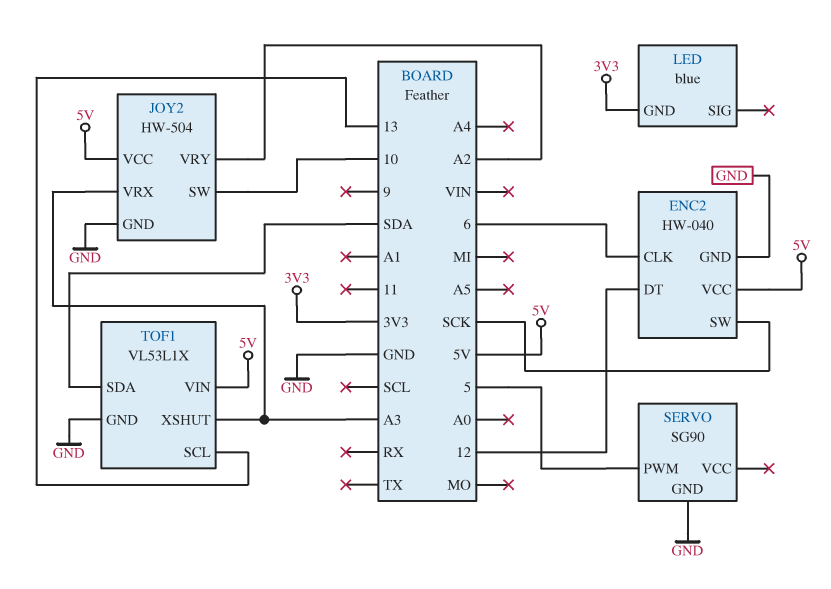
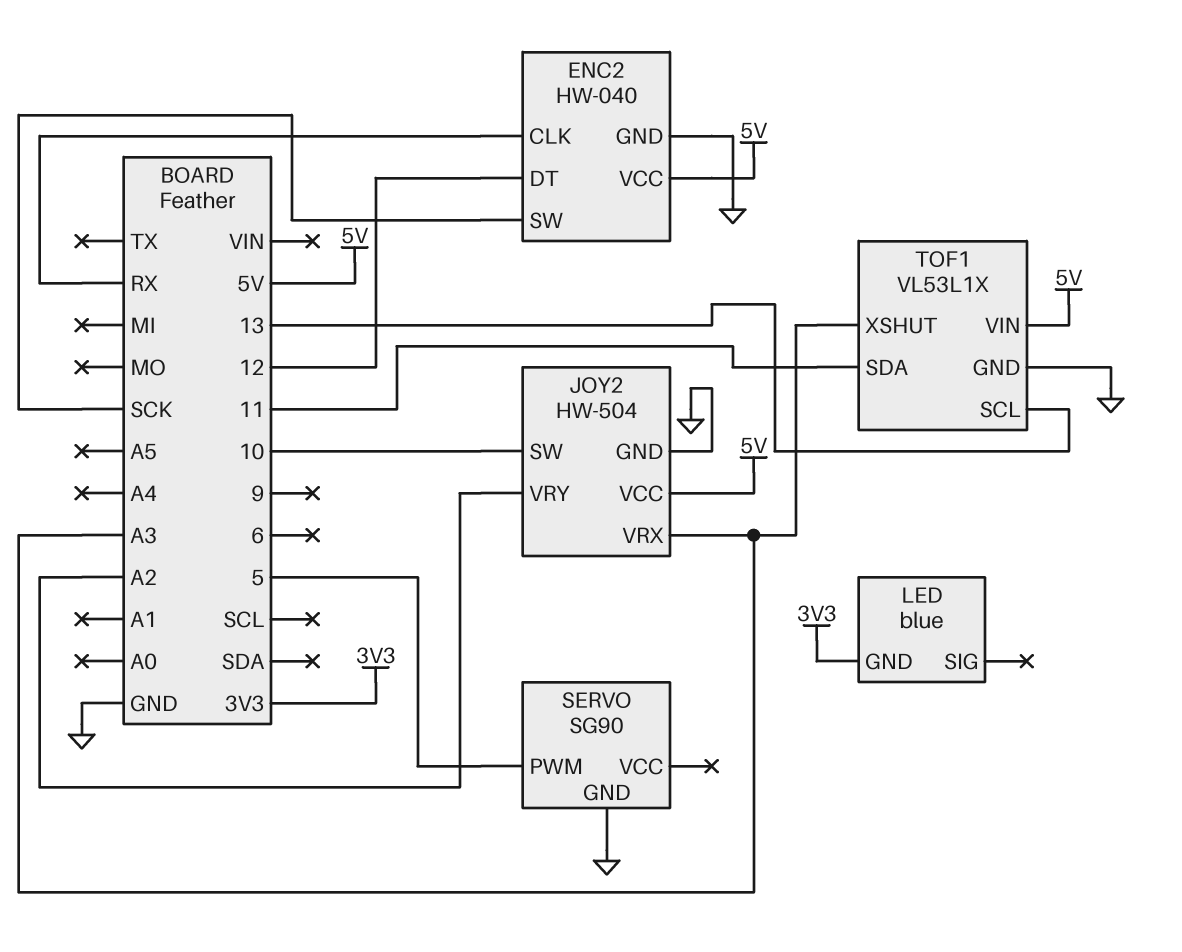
ENC2 pin CLK: 6 -> RX
TOF1 pin SDA: SDA -> 11

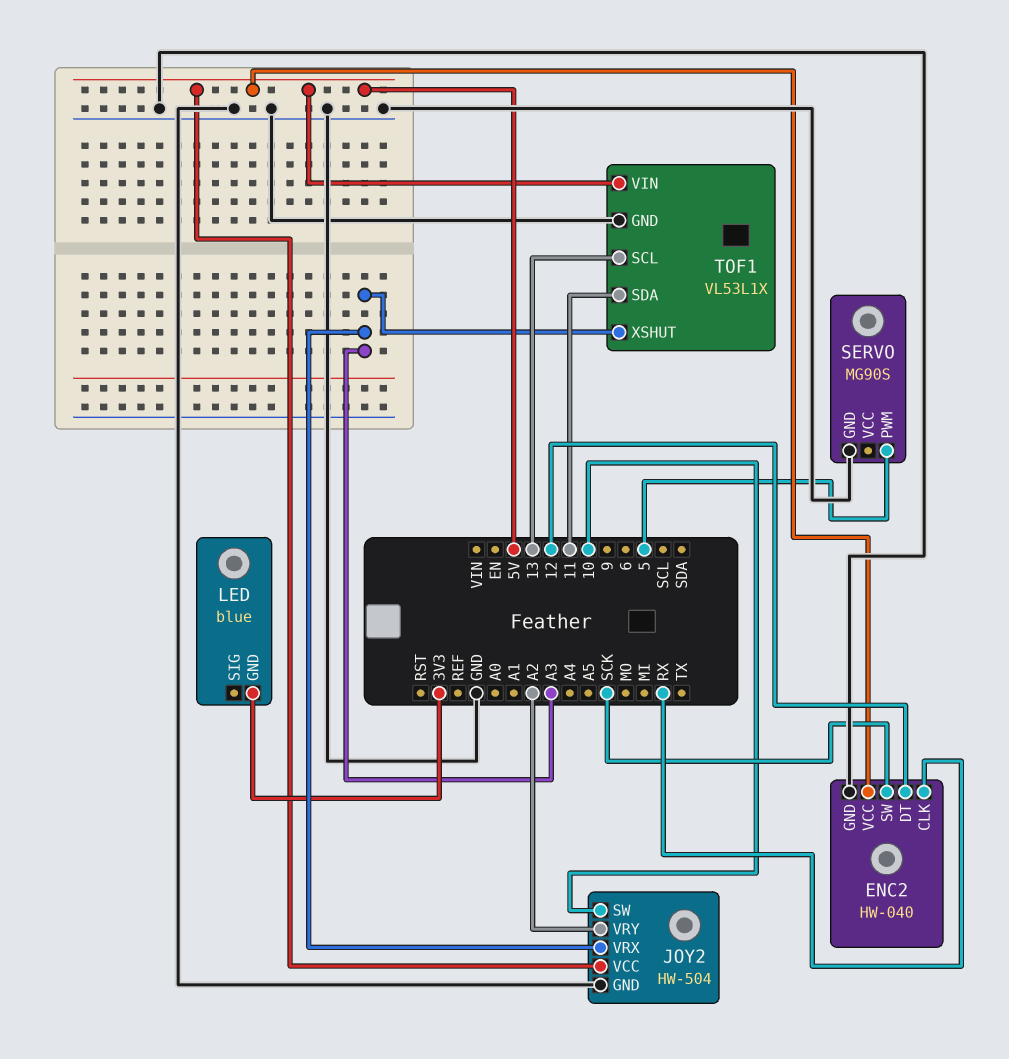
SERVO: SG90 -> MG90S

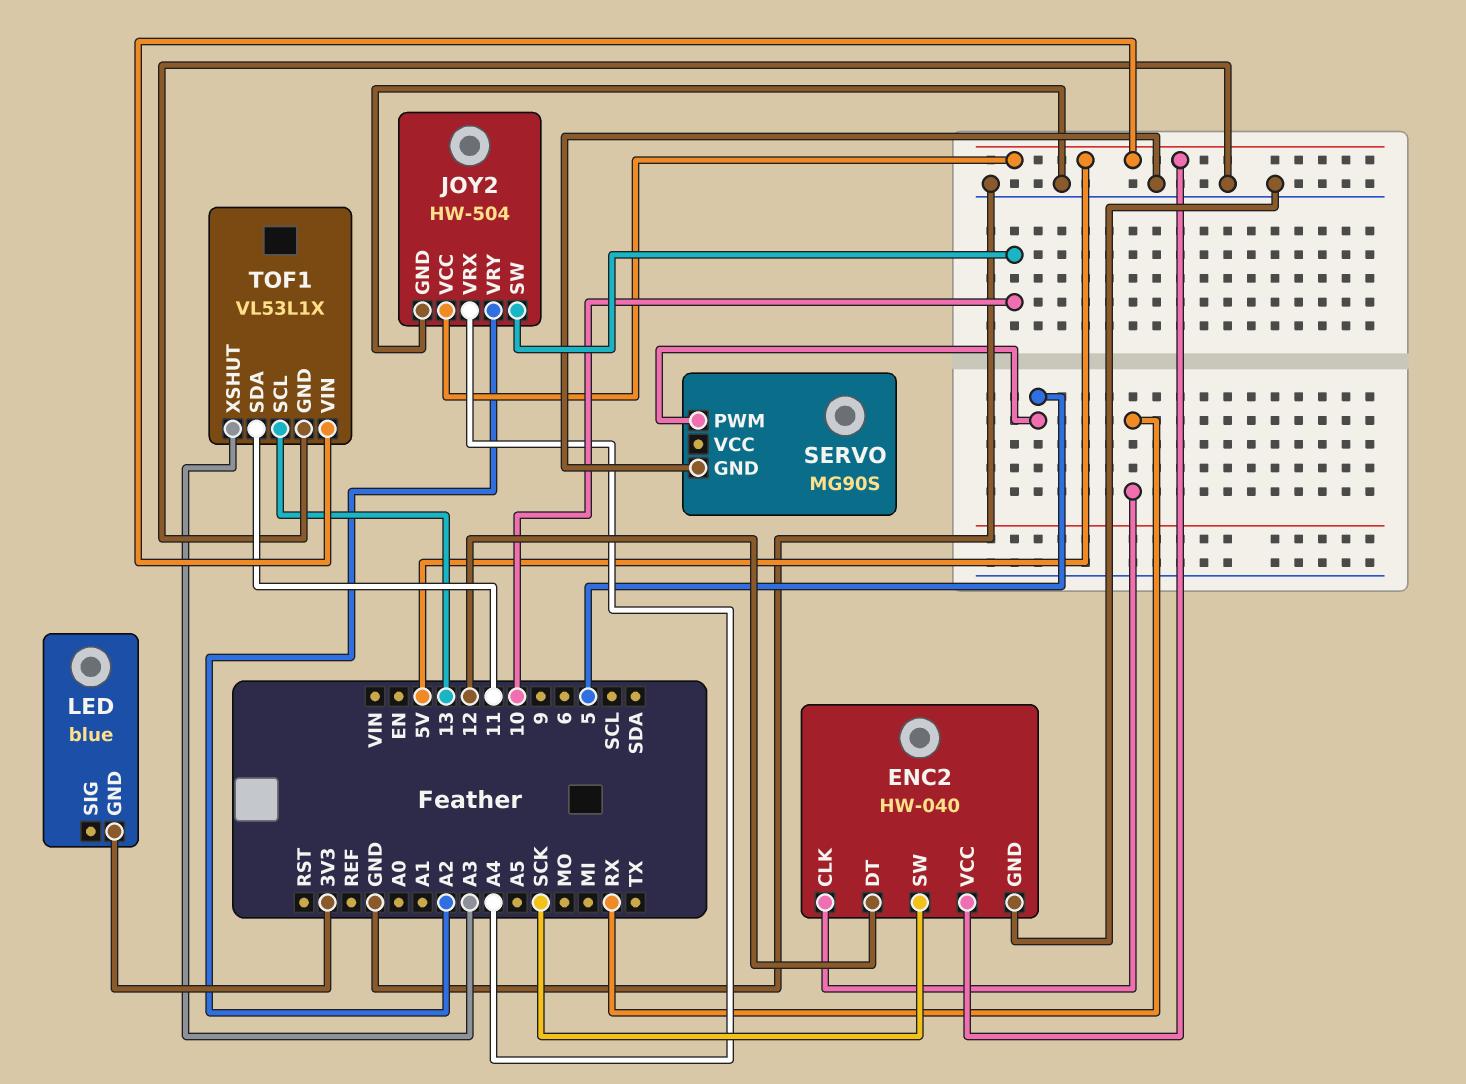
JOY2 pin VRX: A3 -> A4

